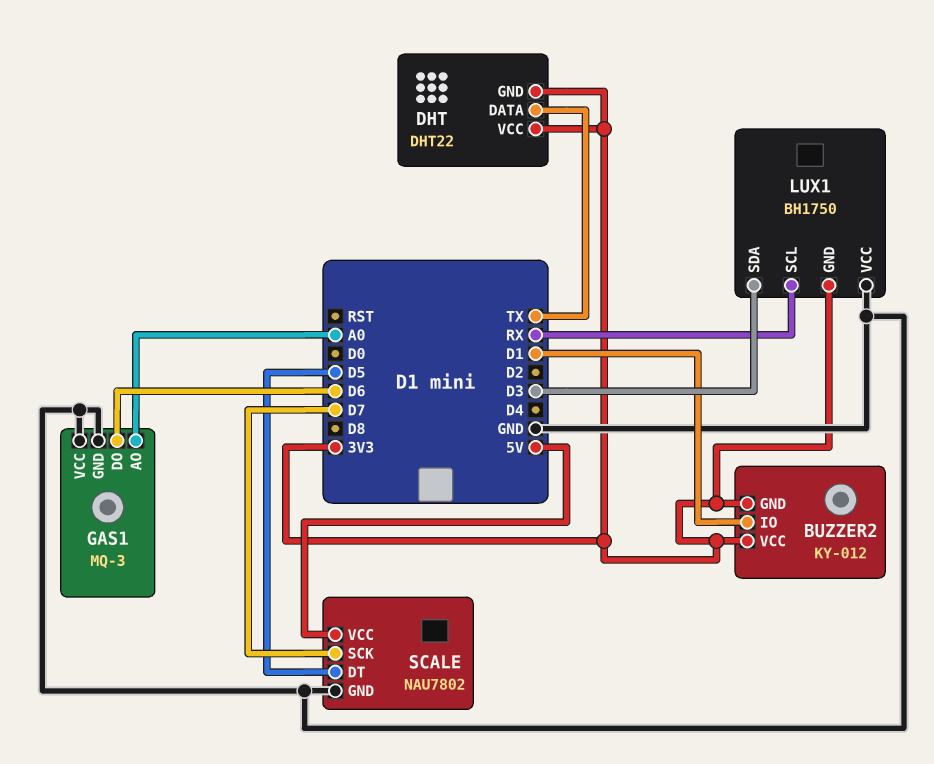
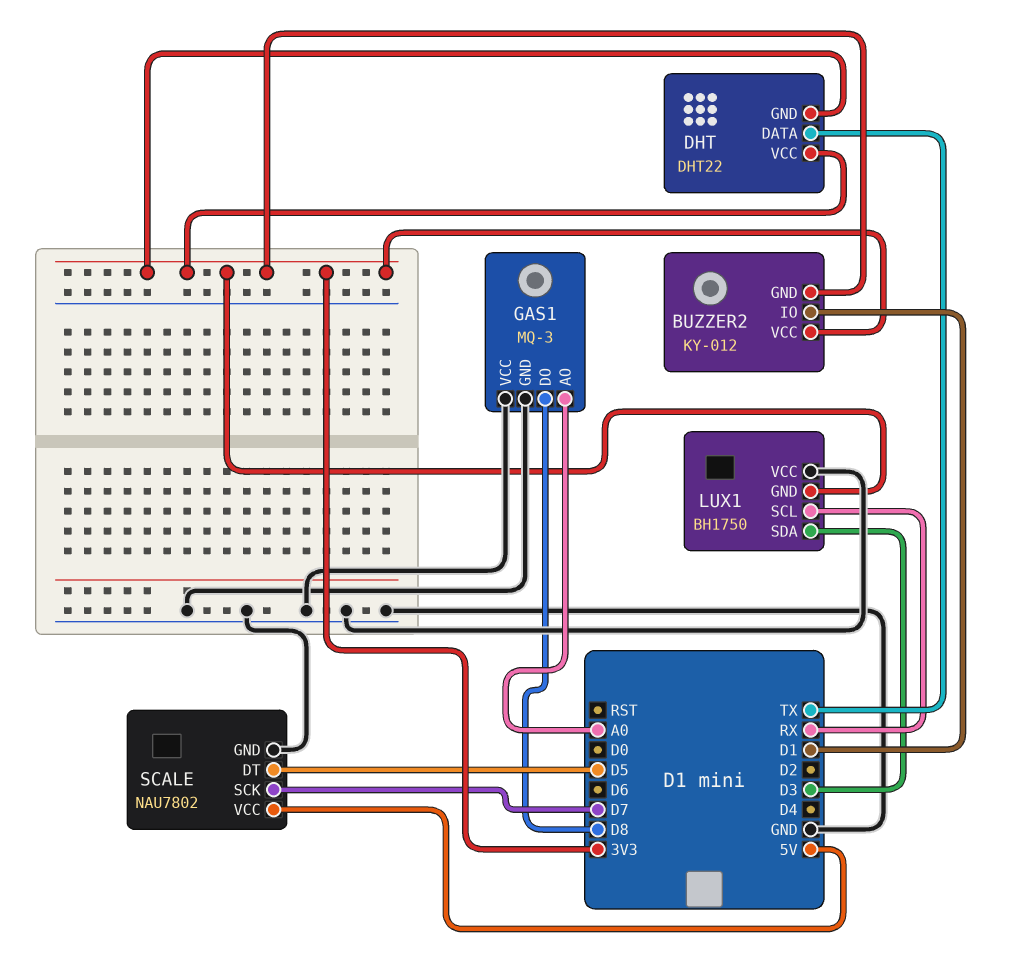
GAS1 pin DO: D6 -> D8

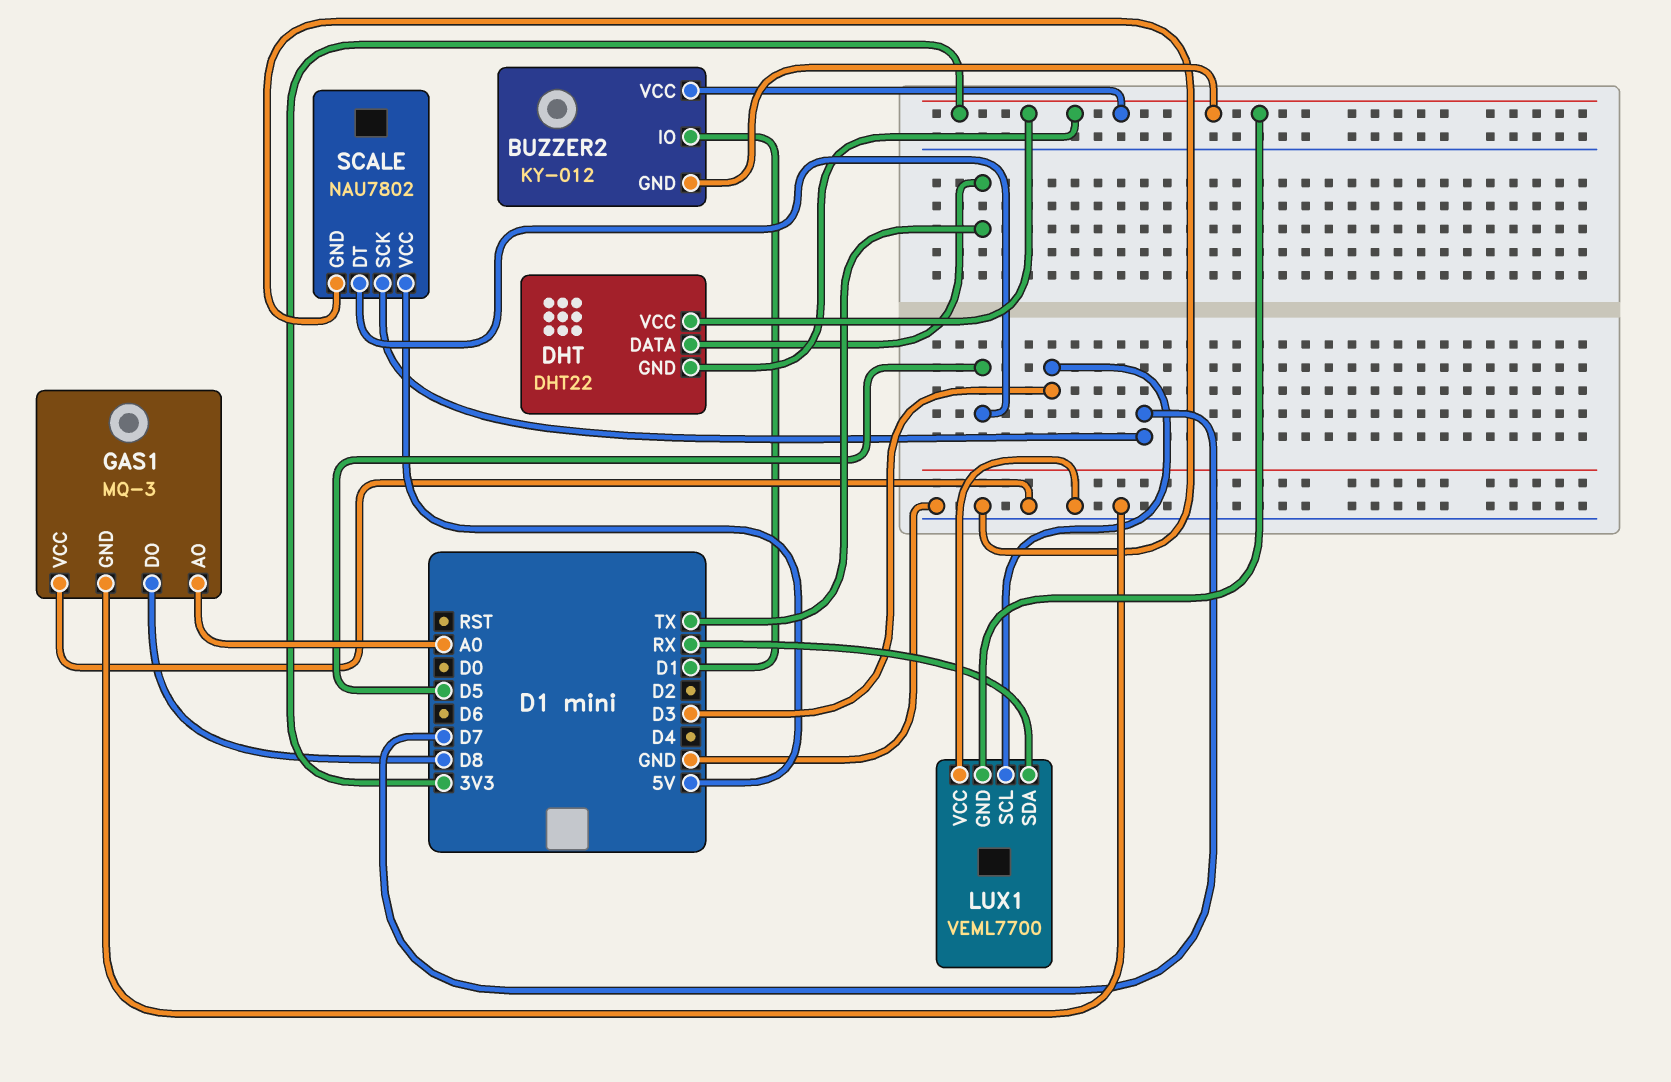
LUX1: BH1750 -> VEML7700
LUX1 pin SCL: RX -> D3
LUX1 pin SDA: D3 -> RX

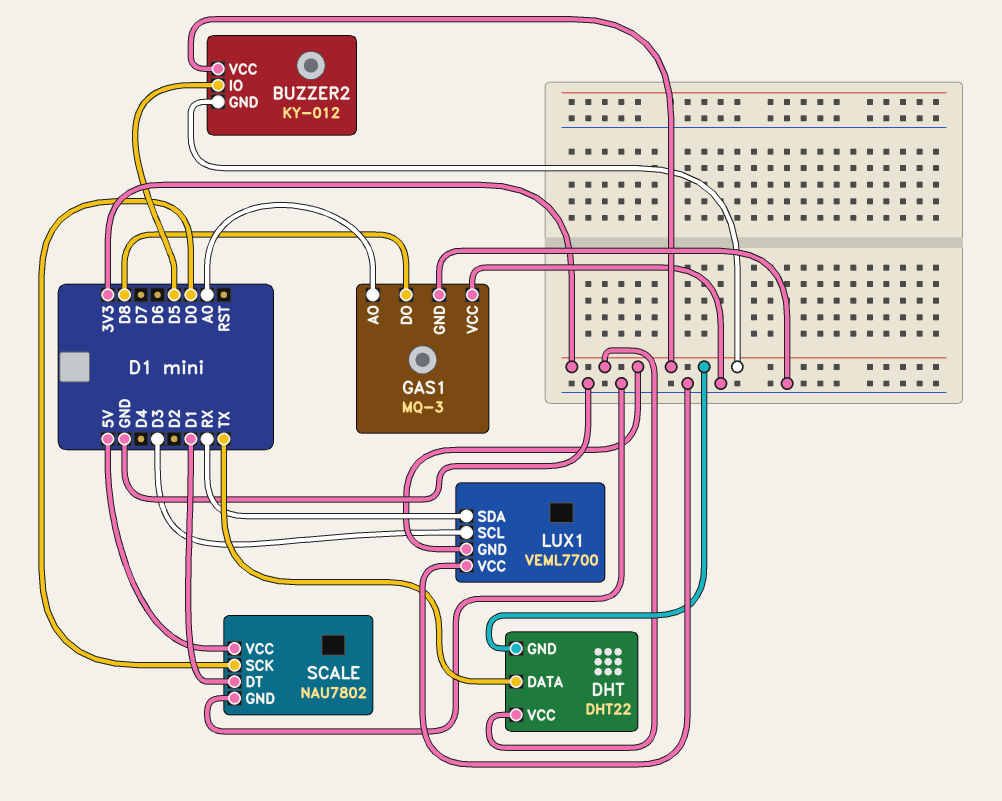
BUZZER2 pin IO: D1 -> D5
SCALE pin DT: D5 -> D1
SCALE pin SCK: D7 -> D0

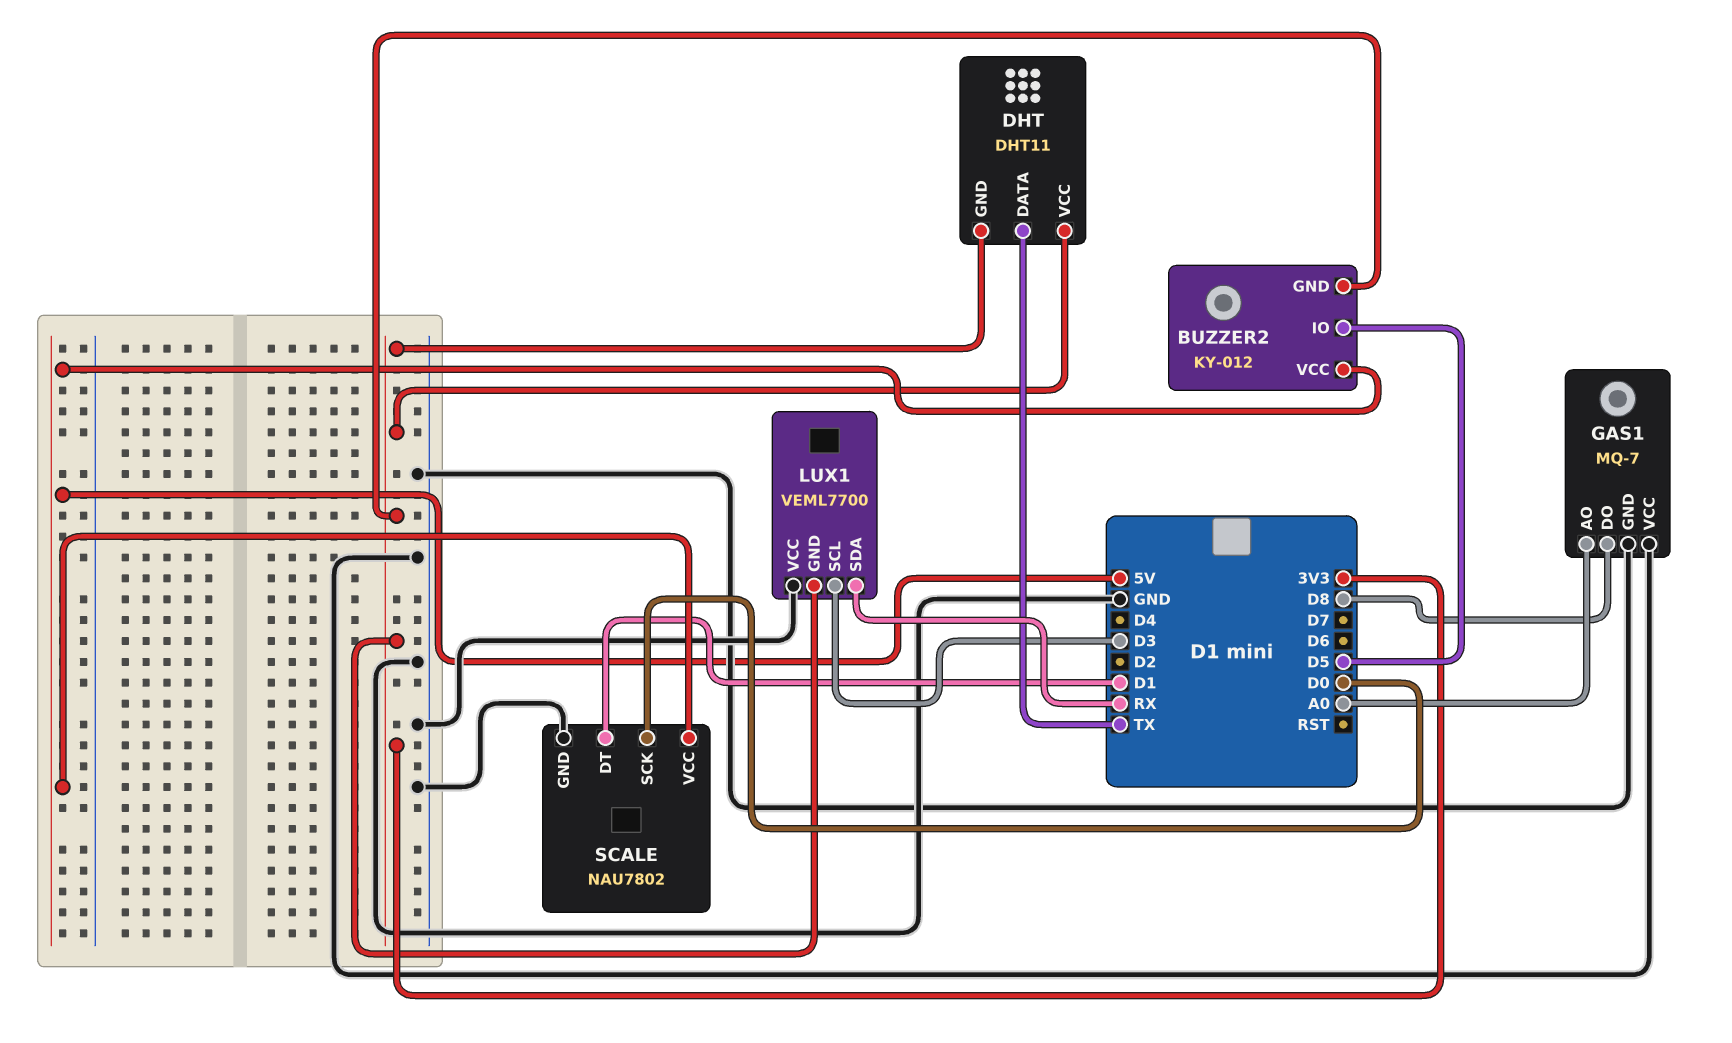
BUZZER2 pin VCC: 3V3 -> 5V
DHT: DHT22 -> DHT11
GAS1: MQ-3 -> MQ-7

